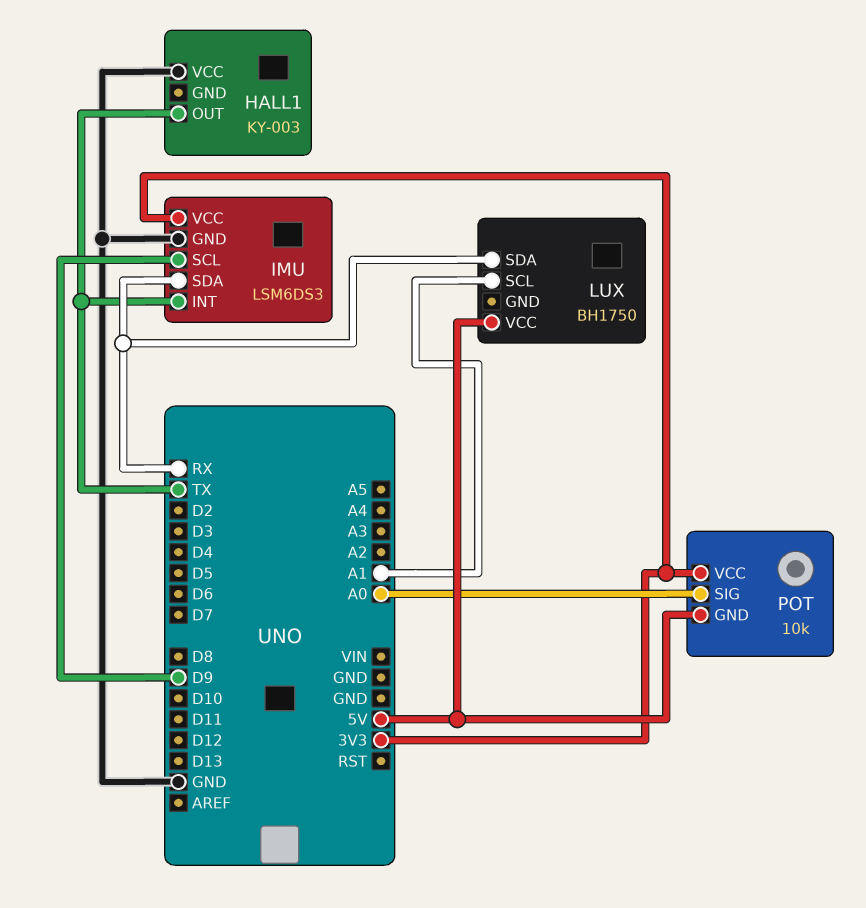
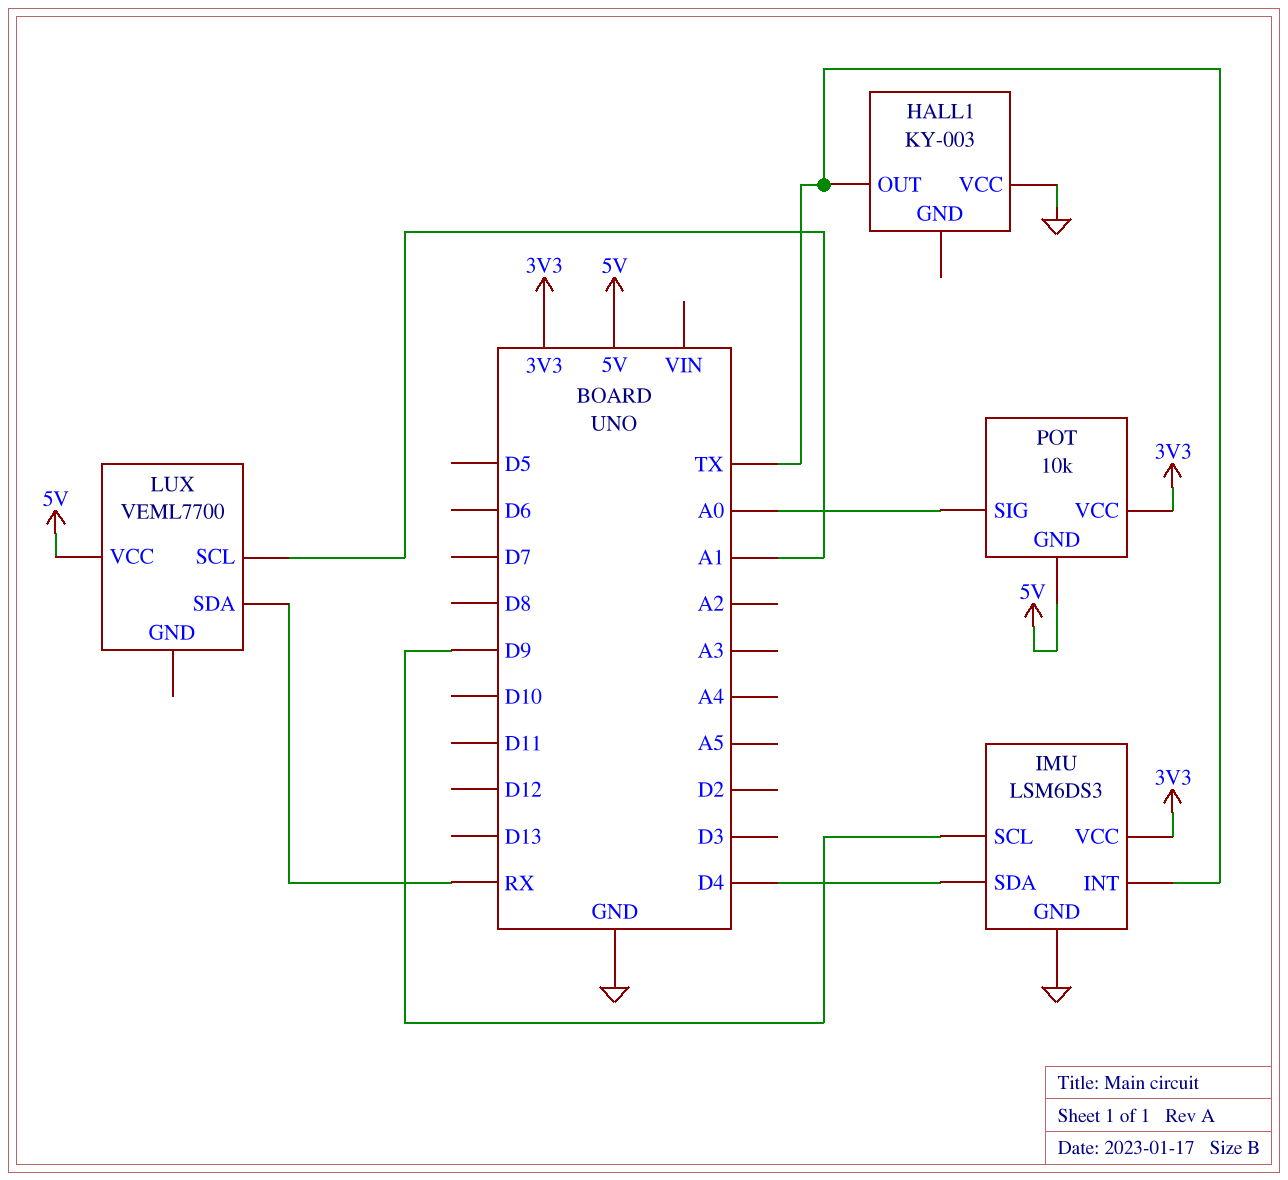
IMU pin SDA: RX -> D4
LUX: BH1750 -> VEML7700

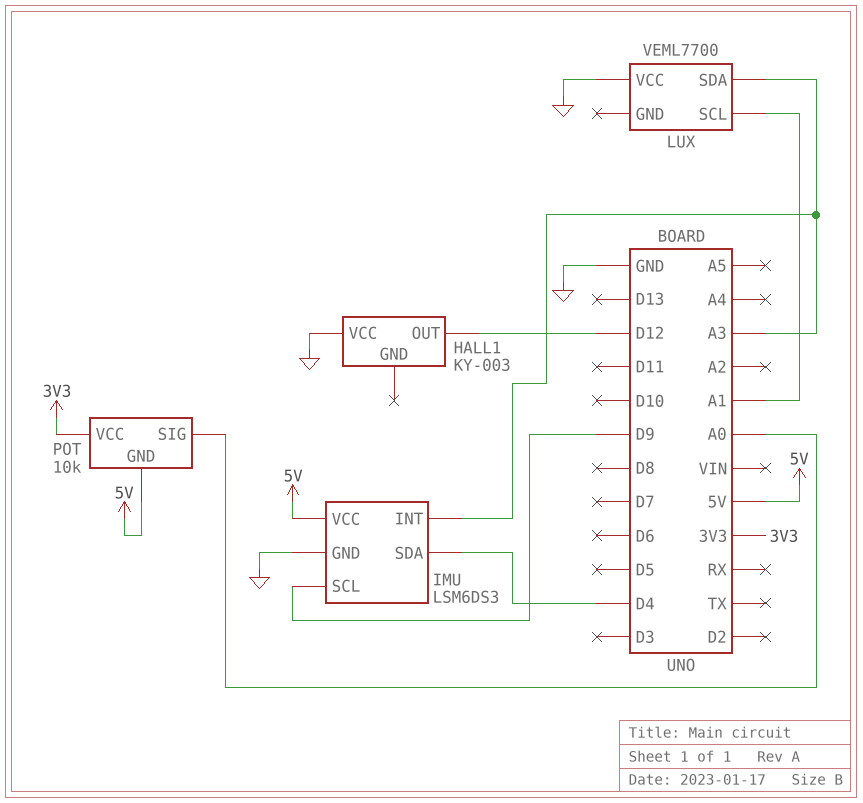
HALL1 pin OUT: TX -> D12
IMU pin INT: TX -> A3
IMU pin VCC: 3V3 -> 5V
LUX pin SDA: RX -> A3
LUX pin VCC: 5V -> GND

